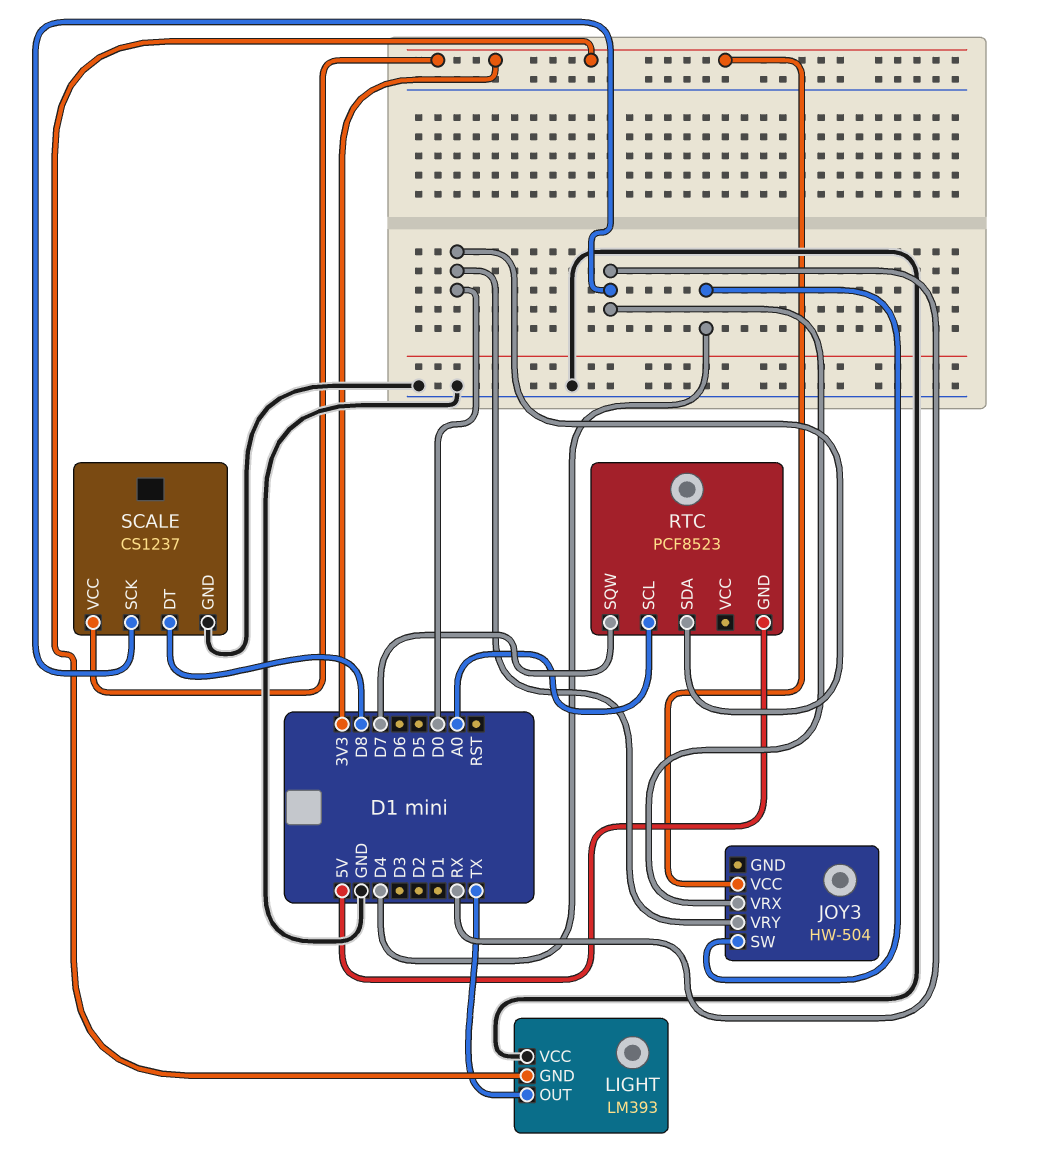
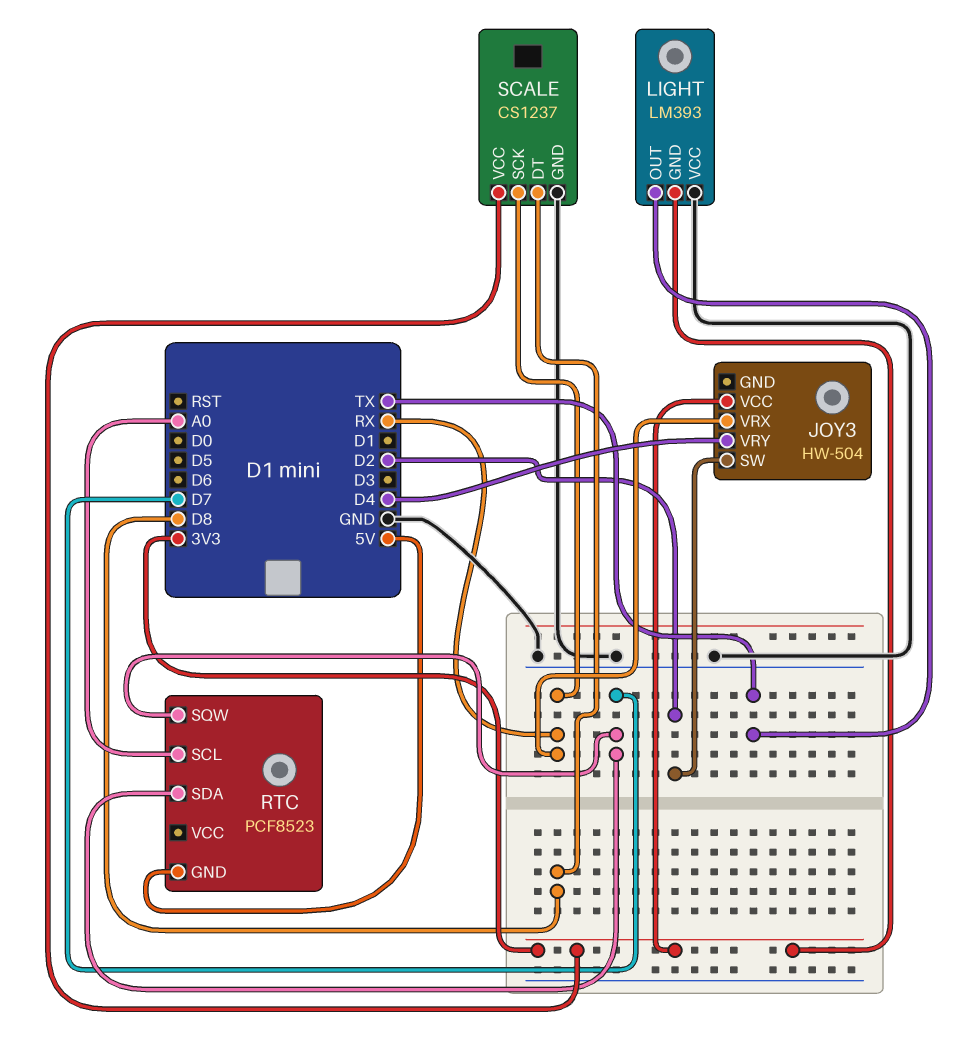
JOY3 pin SW: D4 -> D2
JOY3 pin VRY: D0 -> D4
RTC pin SDA: D0 -> D7

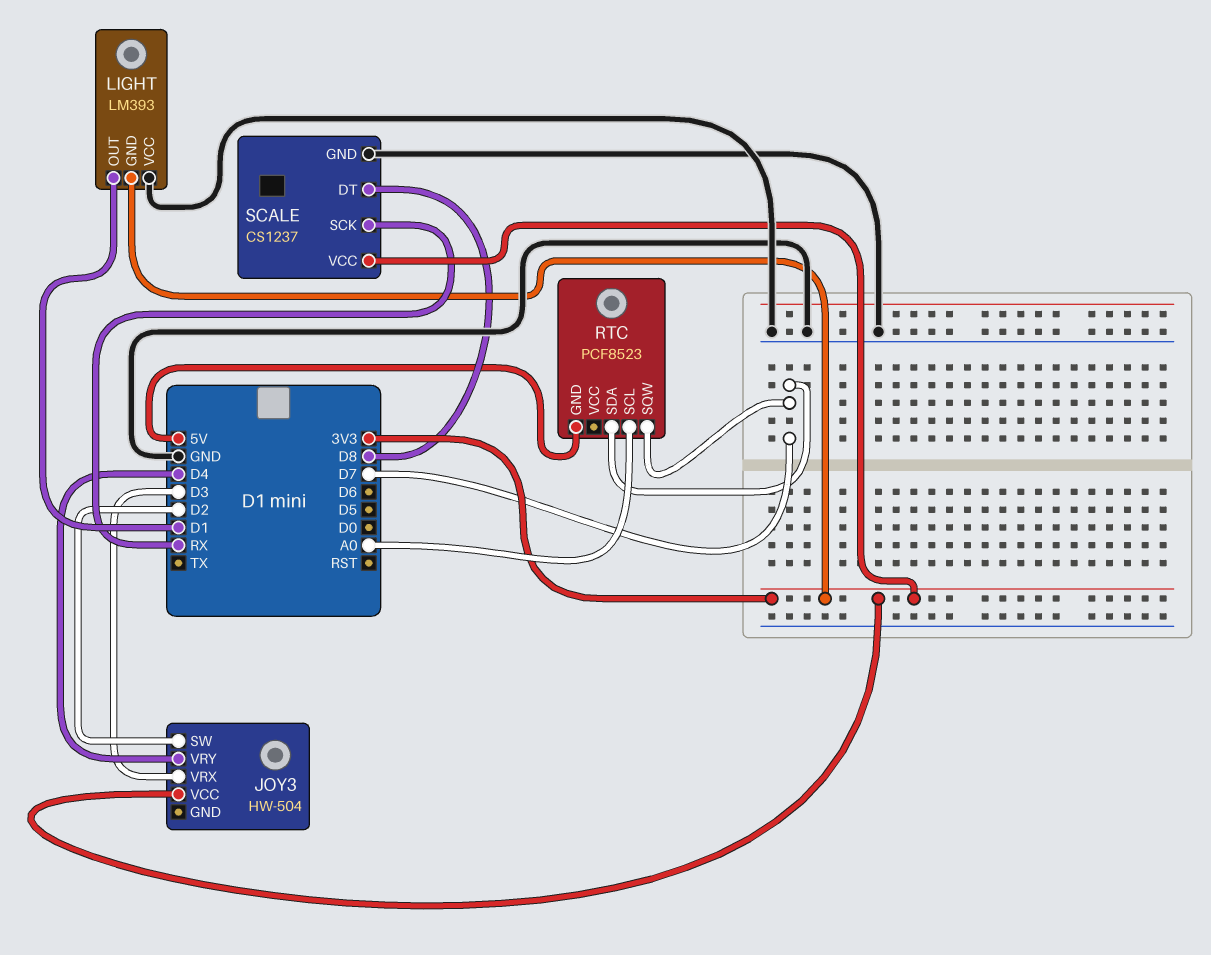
JOY3 pin VRX: RX -> D3
LIGHT pin OUT: TX -> D1

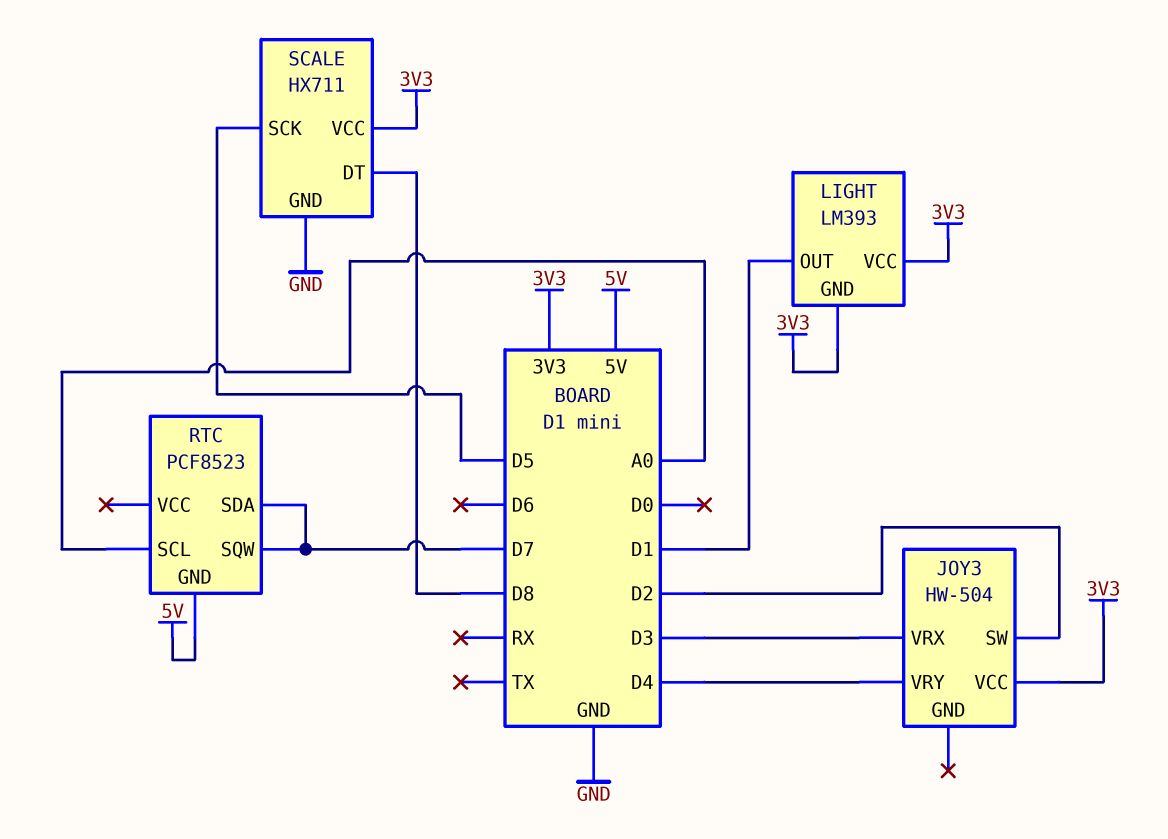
LIGHT pin VCC: GND -> 3V3
SCALE: CS1237 -> HX711
SCALE pin SCK: RX -> D5

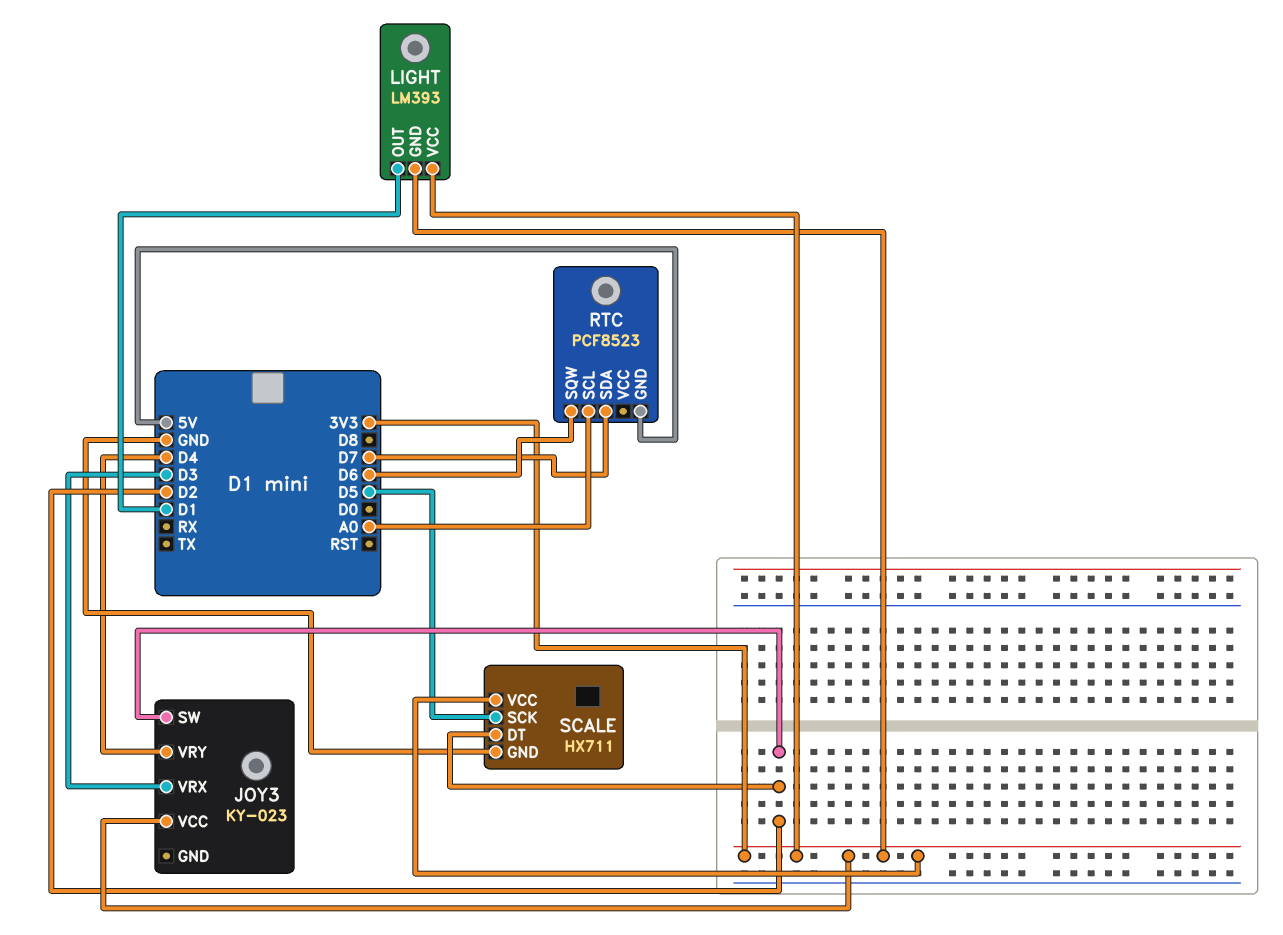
JOY3: HW-504 -> KY-023
RTC pin SQW: D7 -> D6
SCALE pin DT: D8 -> D2

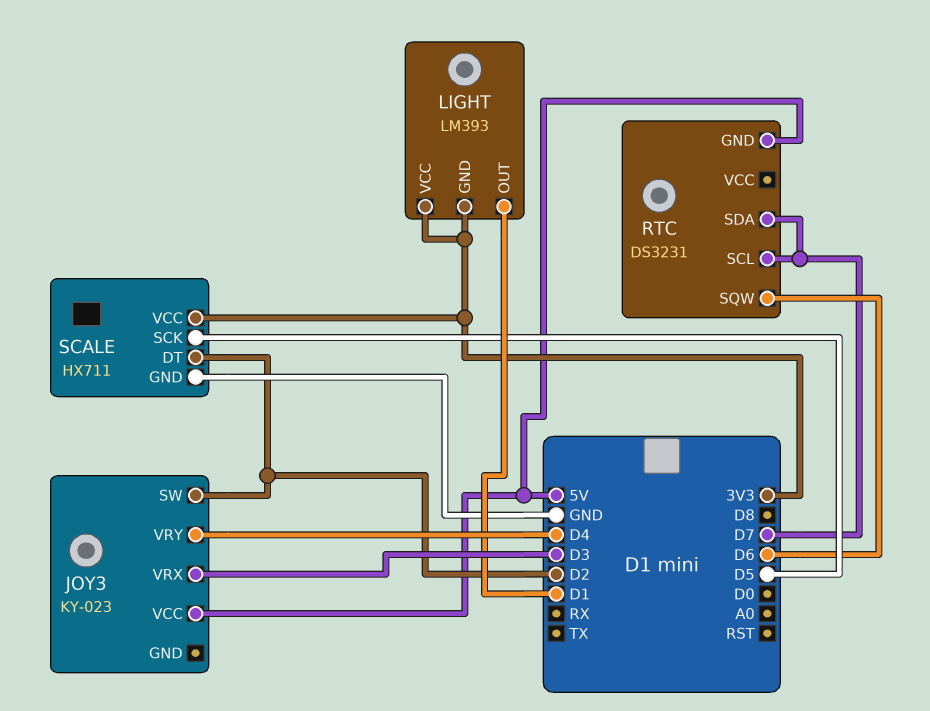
JOY3 pin VCC: 3V3 -> 5V
RTC: PCF8523 -> DS3231
RTC pin SCL: A0 -> D7

